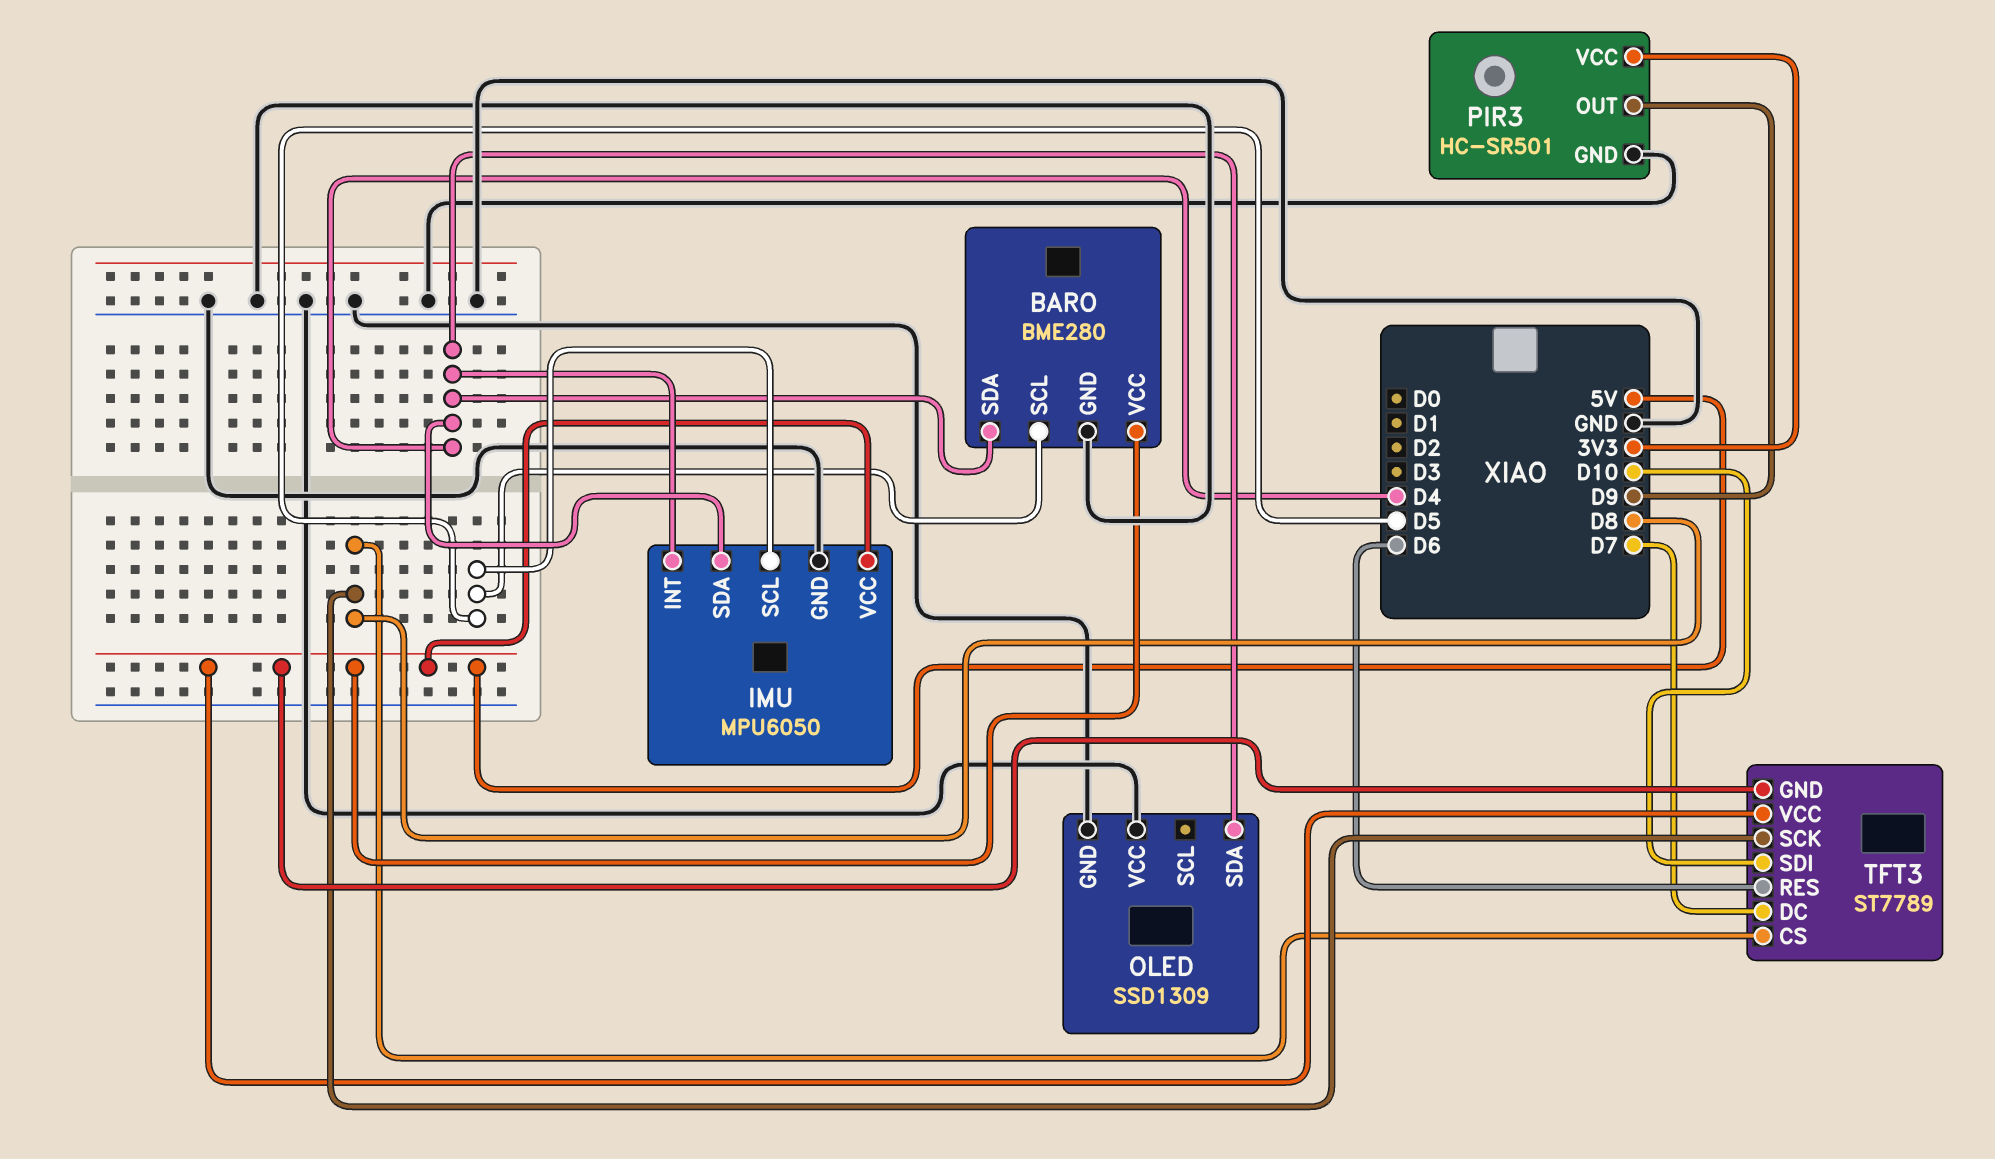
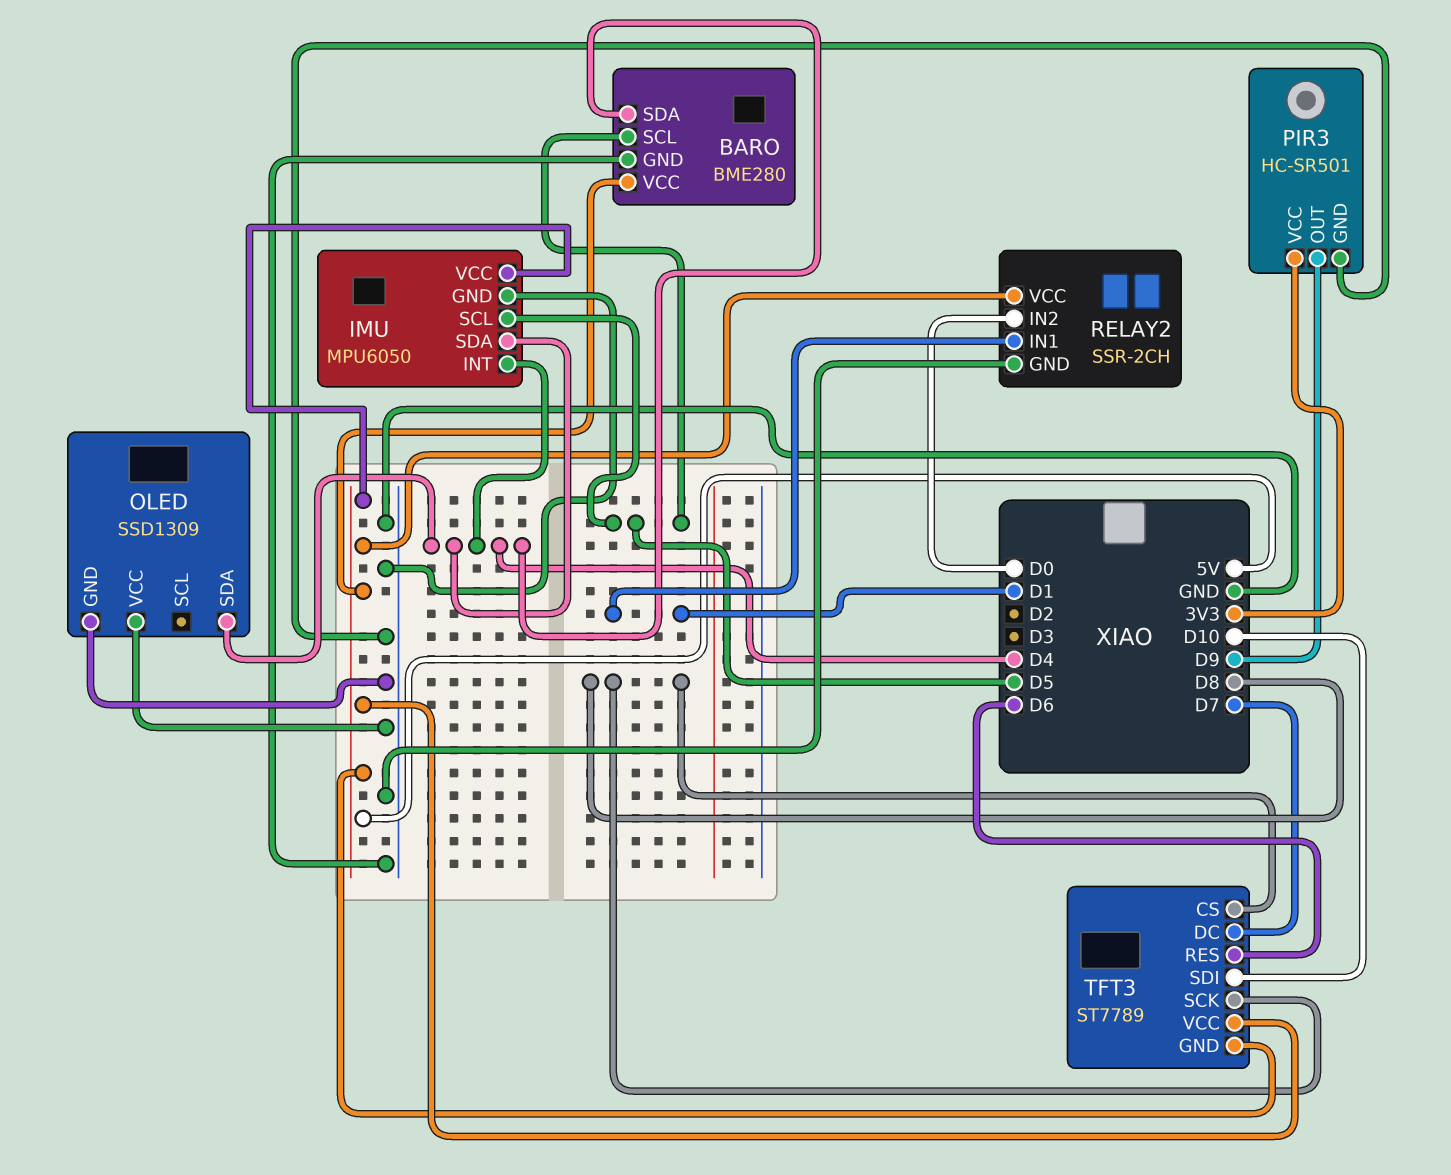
RELAY2: none -> SSR-2CH
RELAY2 pin GND: none -> GND
RELAY2 pin IN1: none -> D1
RELAY2 pin IN2: none -> D0
RELAY2 pin VCC: none -> 5V

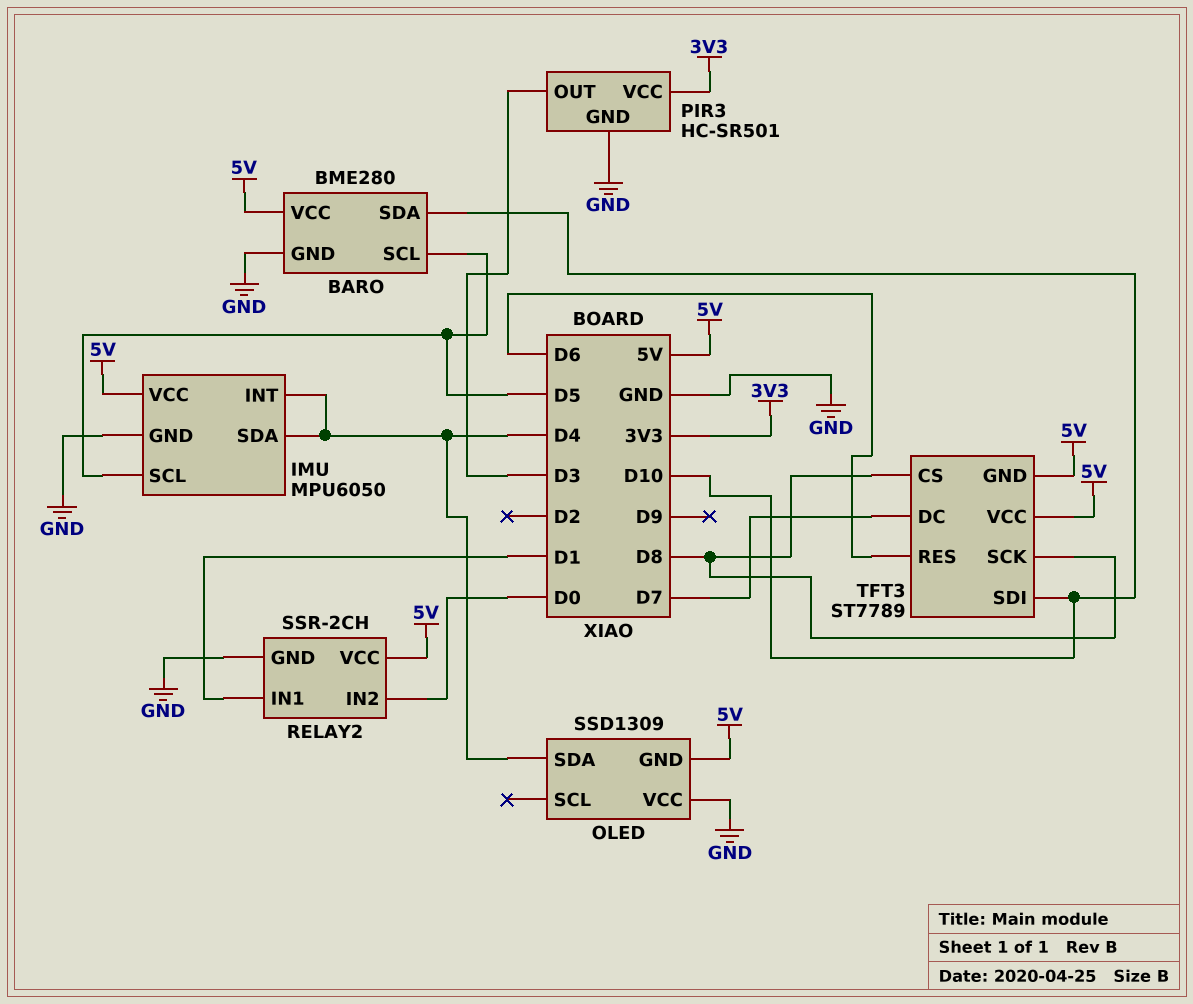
BARO pin SDA: D4 -> D10
OLED pin GND: GND -> 5V
PIR3 pin OUT: D9 -> D3

